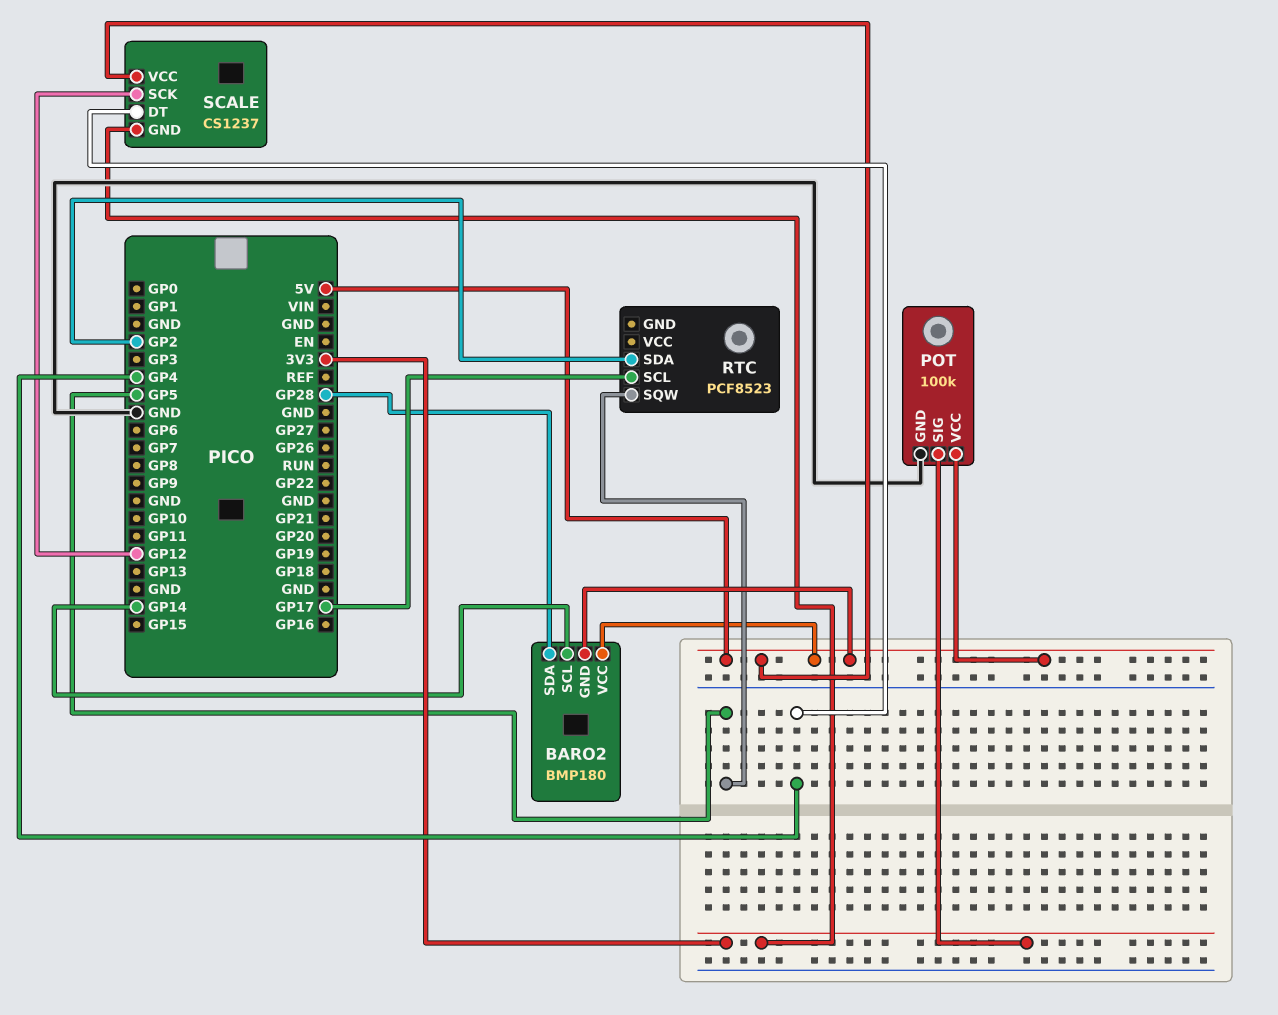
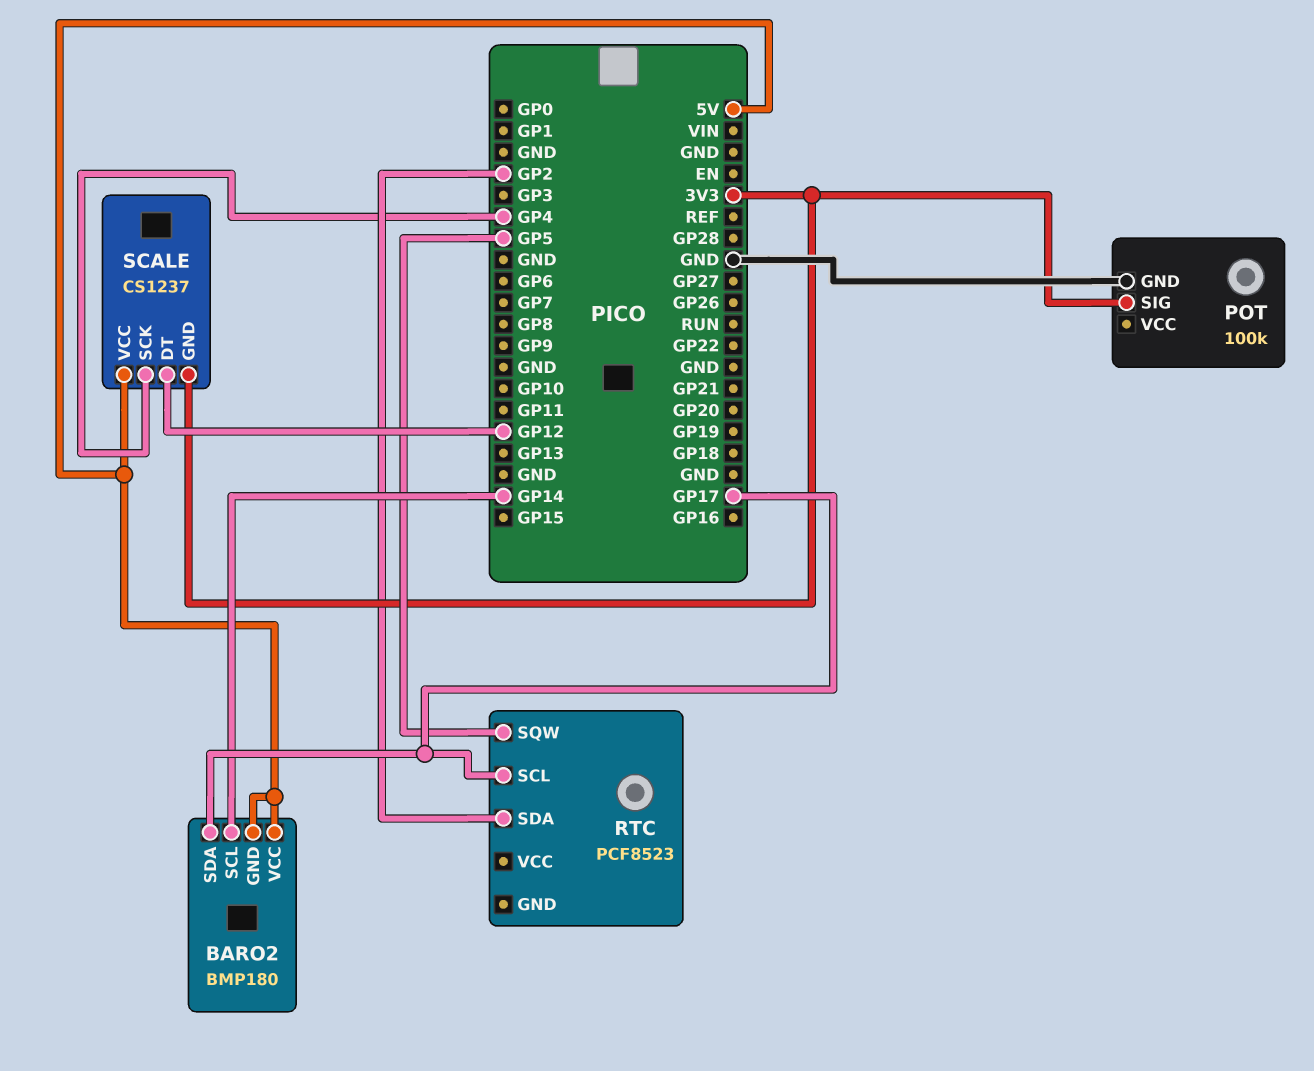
BARO2 pin SDA: GP28 -> GP17
POT pin VCC: 5V -> none
SCALE pin DT: GP4 -> GP12
SCALE pin SCK: GP12 -> GP4

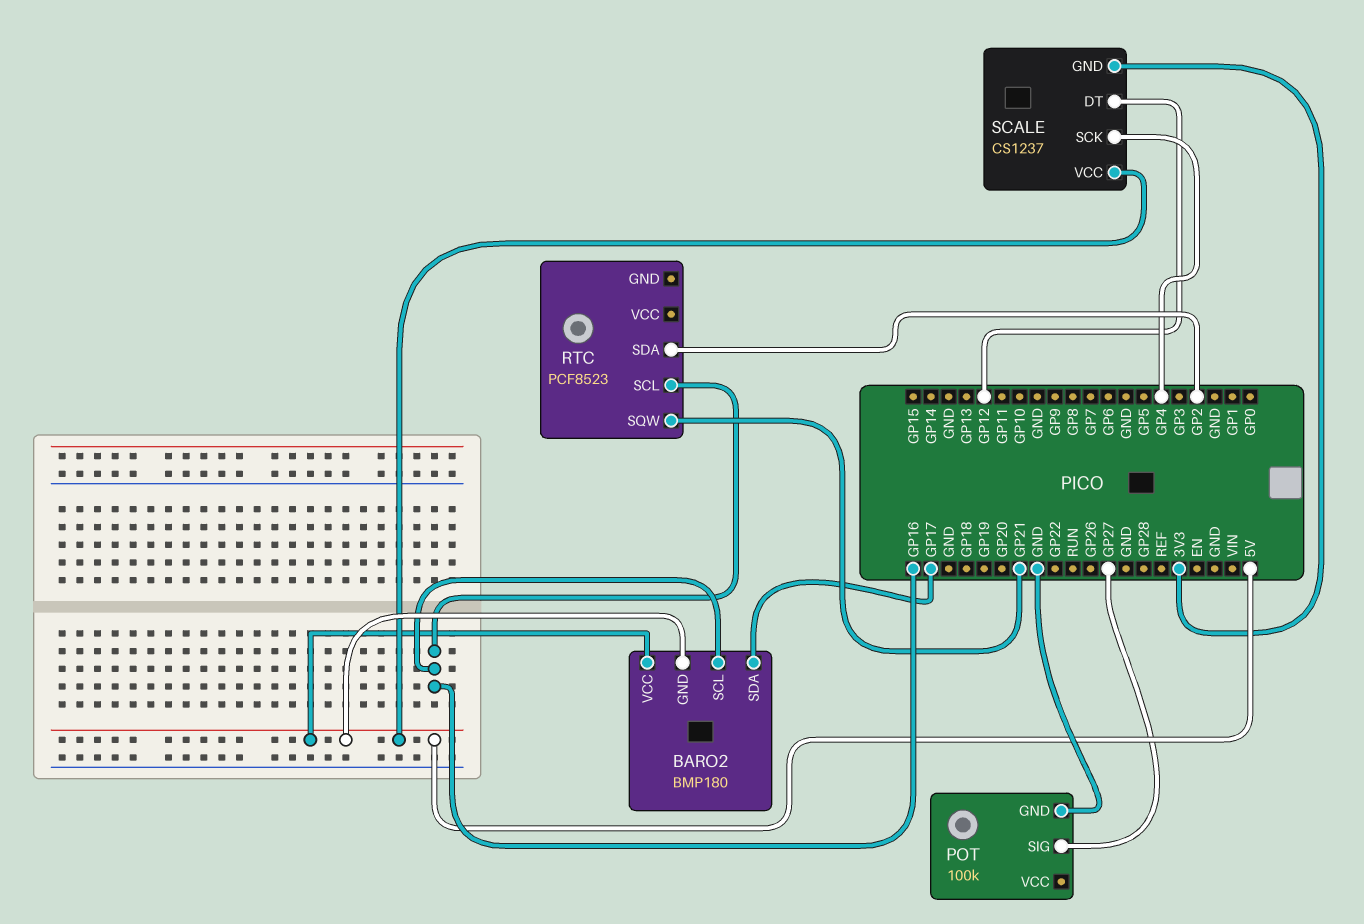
BARO2 pin SCL: GP14 -> GP16
POT pin SIG: 3V3 -> GP27
RTC pin SCL: GP17 -> GP16
RTC pin SQW: GP5 -> GP21

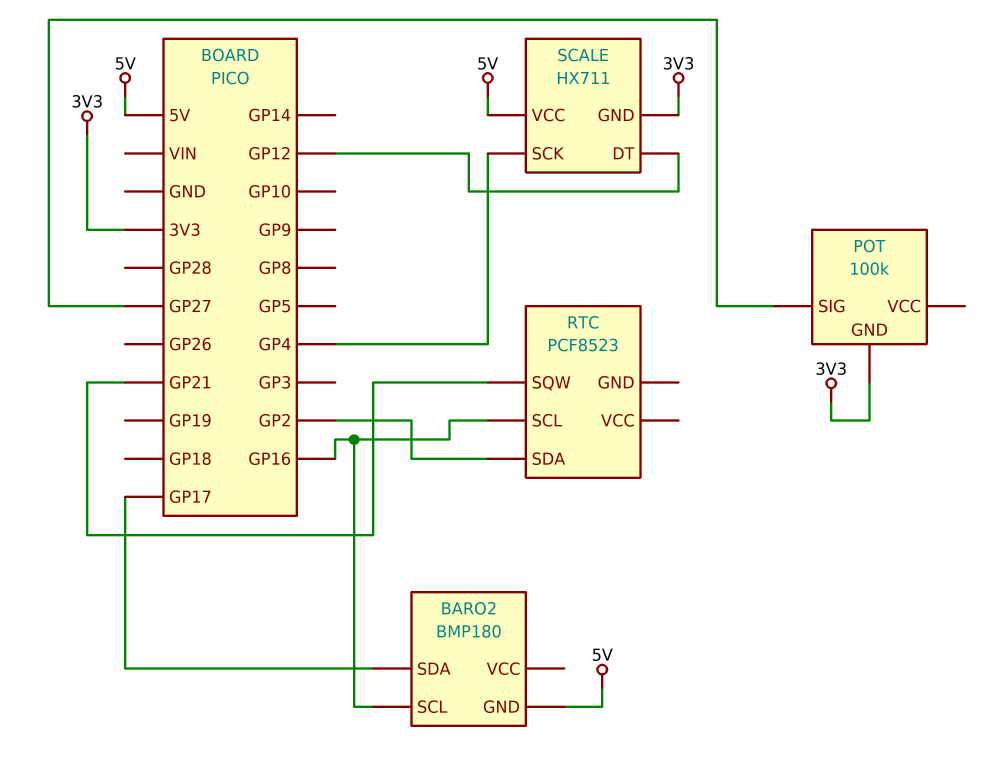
BARO2 pin VCC: 5V -> none
POT pin GND: GND -> 3V3
SCALE: CS1237 -> HX711

